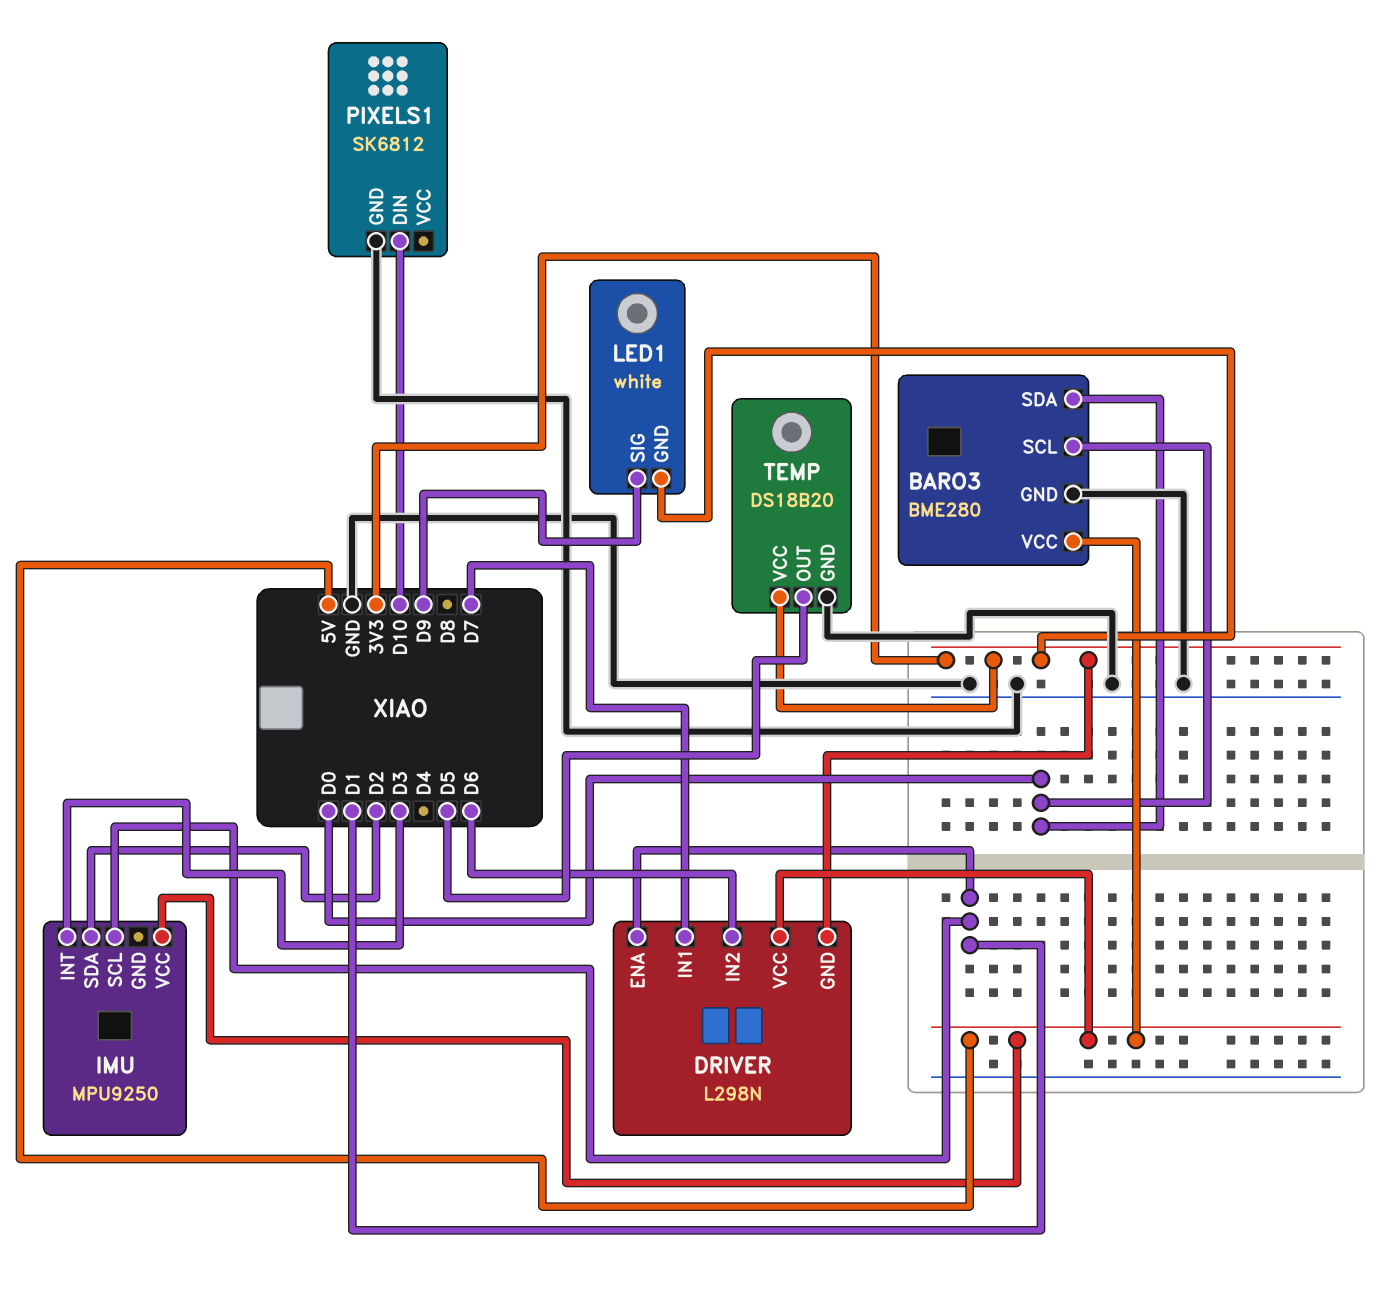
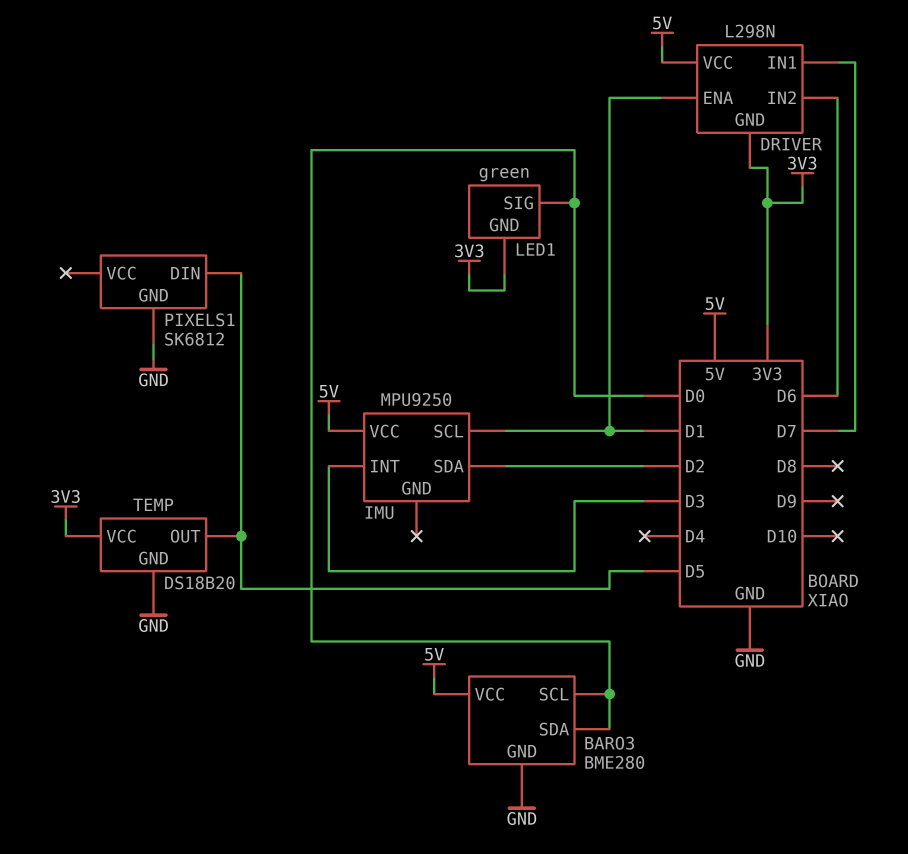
LED1: white -> green
LED1 pin SIG: D9 -> D0
PIXELS1 pin DIN: D10 -> D5

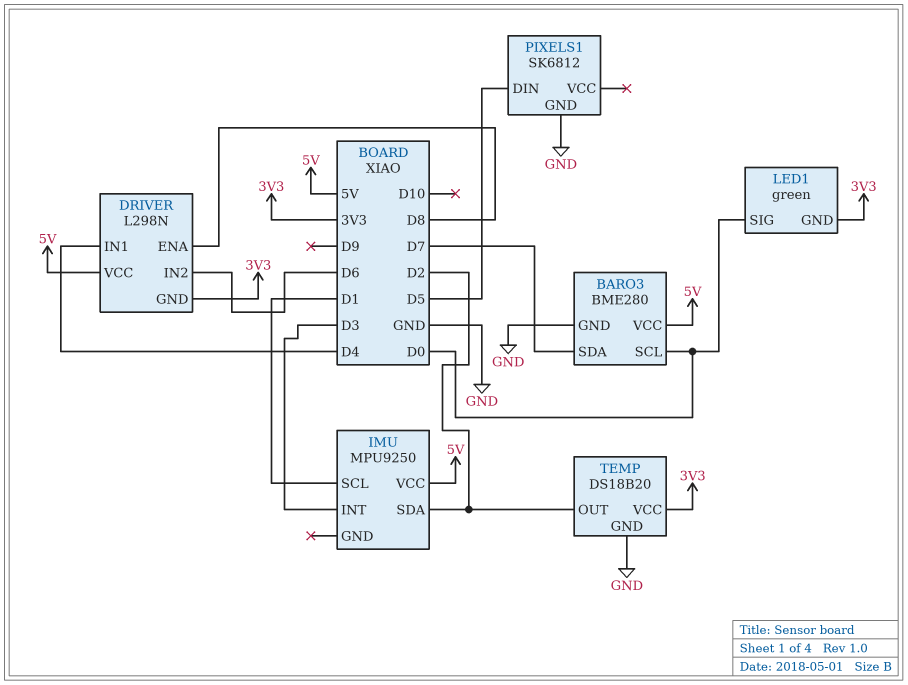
BARO3 pin SDA: D0 -> D7
DRIVER pin ENA: D1 -> D8
DRIVER pin IN1: D7 -> D4
TEMP pin OUT: D5 -> D2

